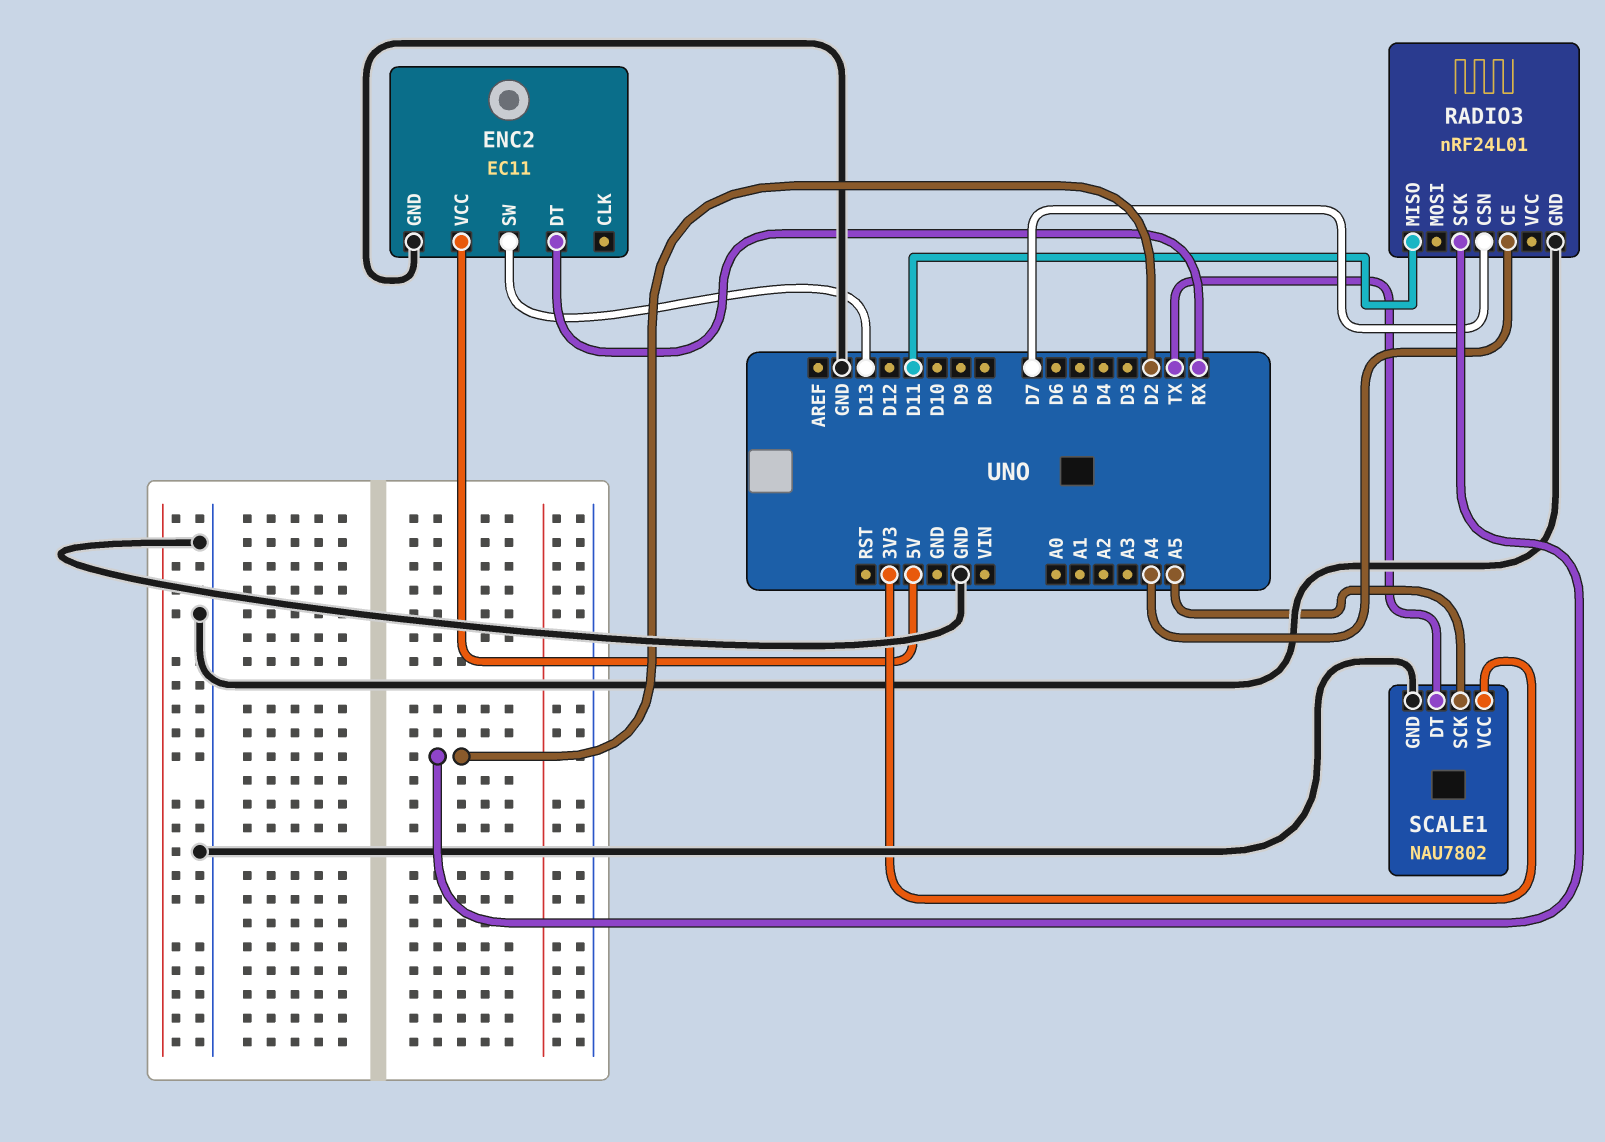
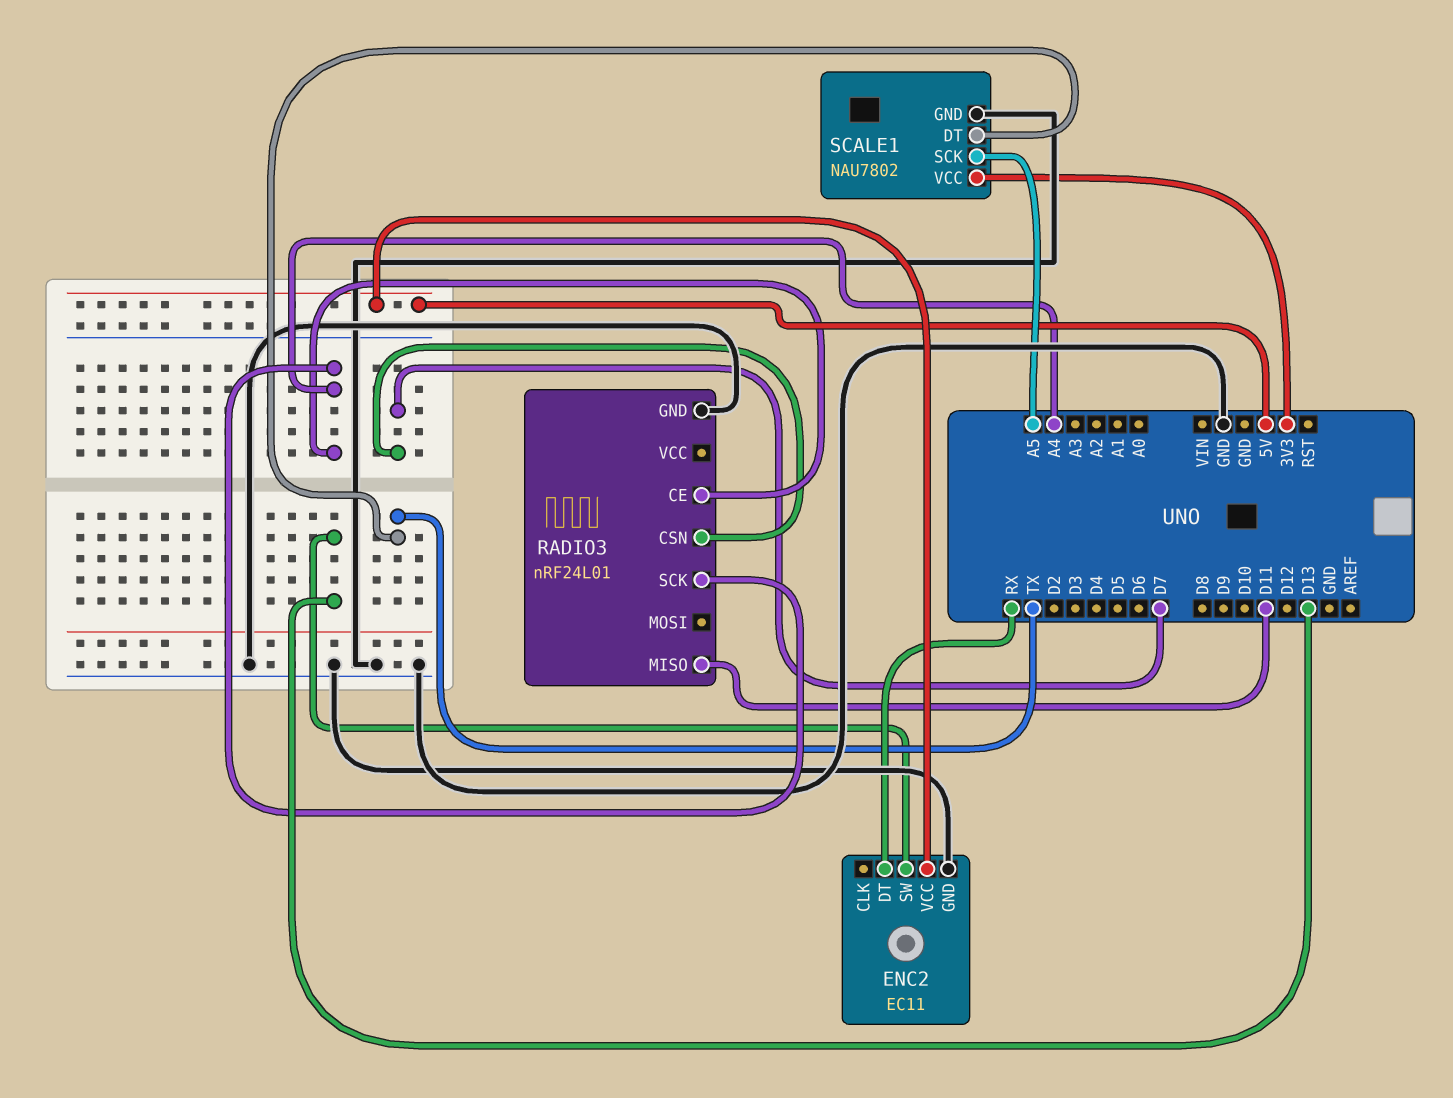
RADIO3 pin SCK: D2 -> A4

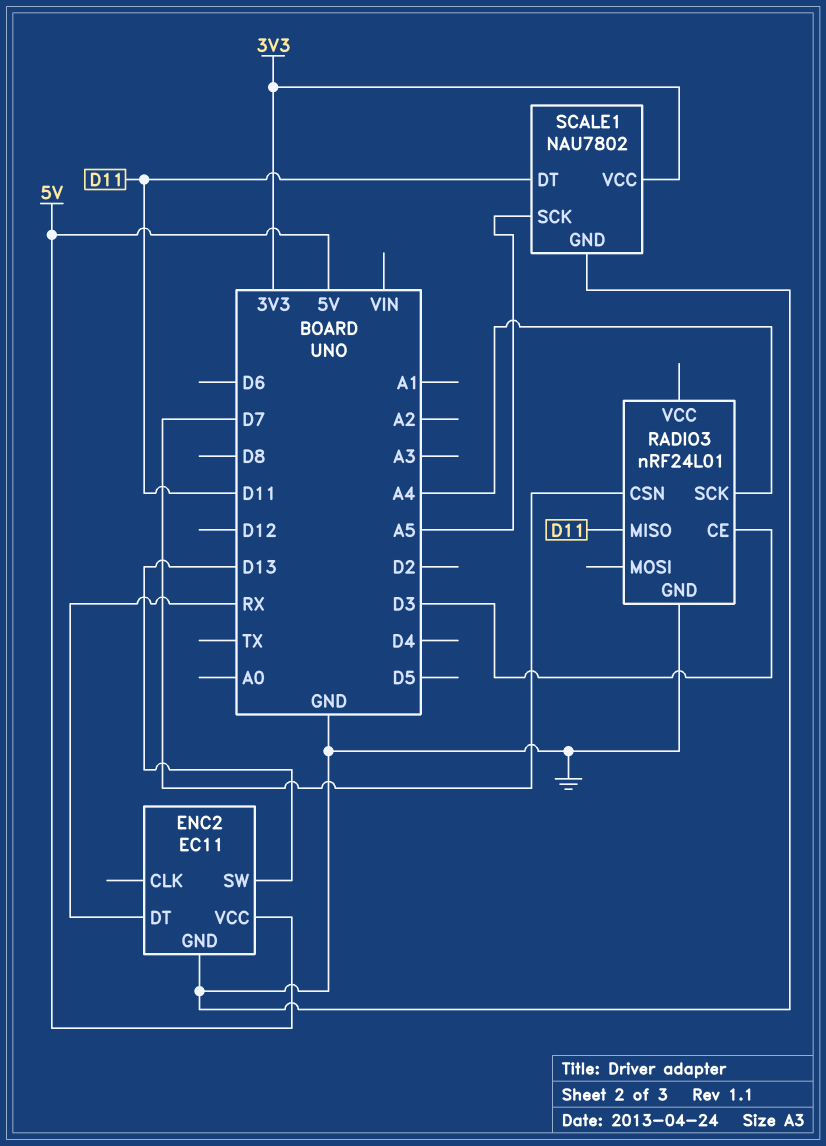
RADIO3 pin CE: A4 -> D3
SCALE1 pin DT: TX -> D11

